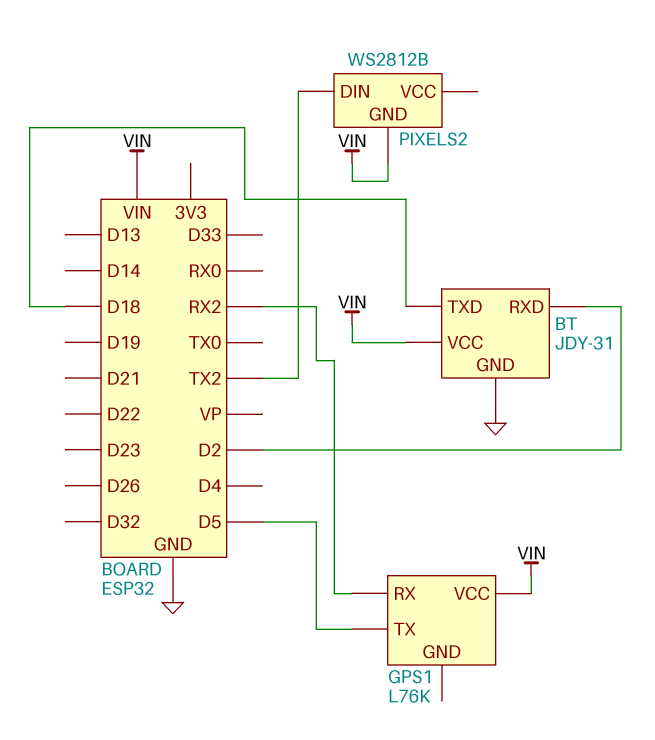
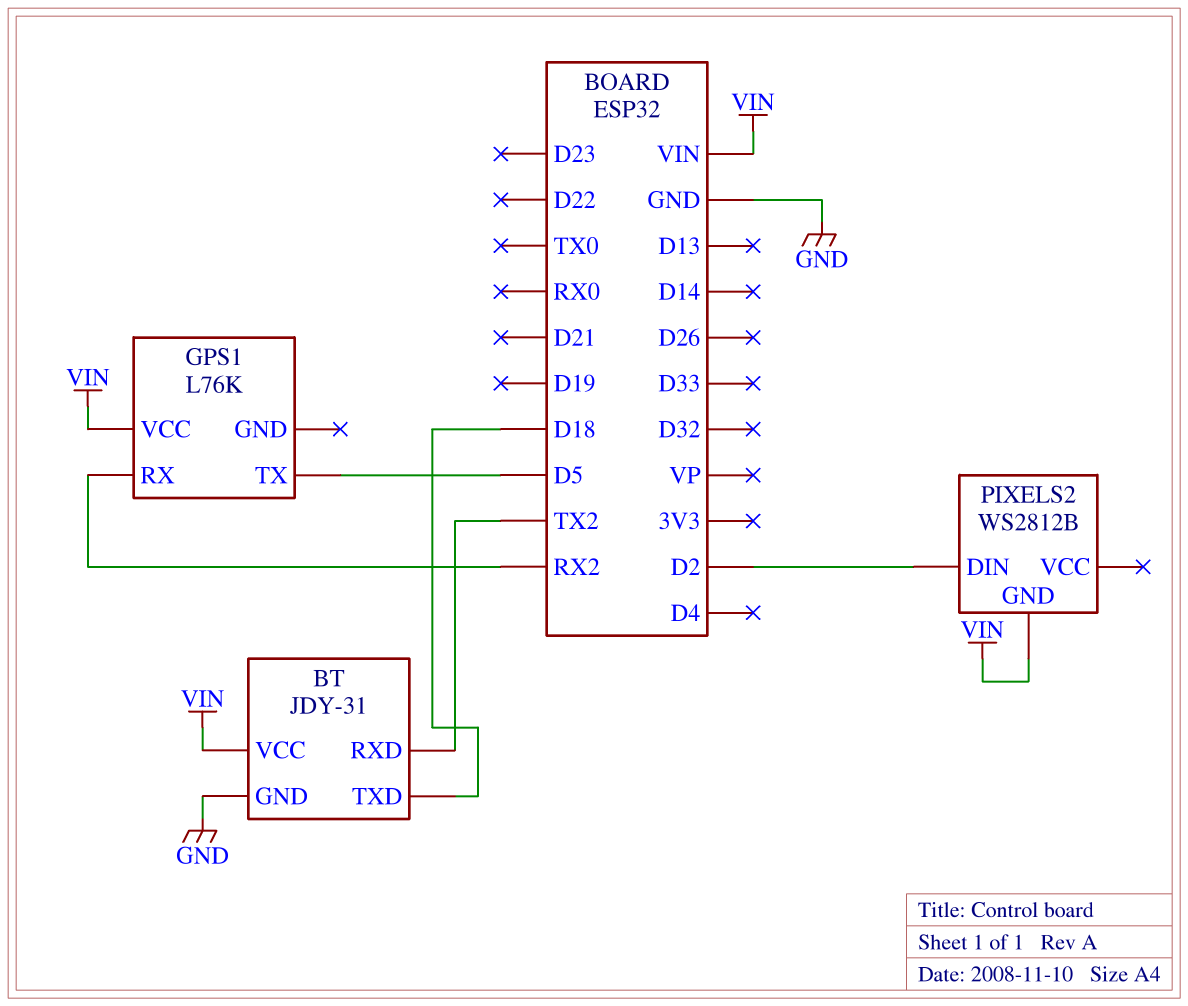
BT pin RXD: D2 -> TX2
PIXELS2 pin DIN: TX2 -> D2

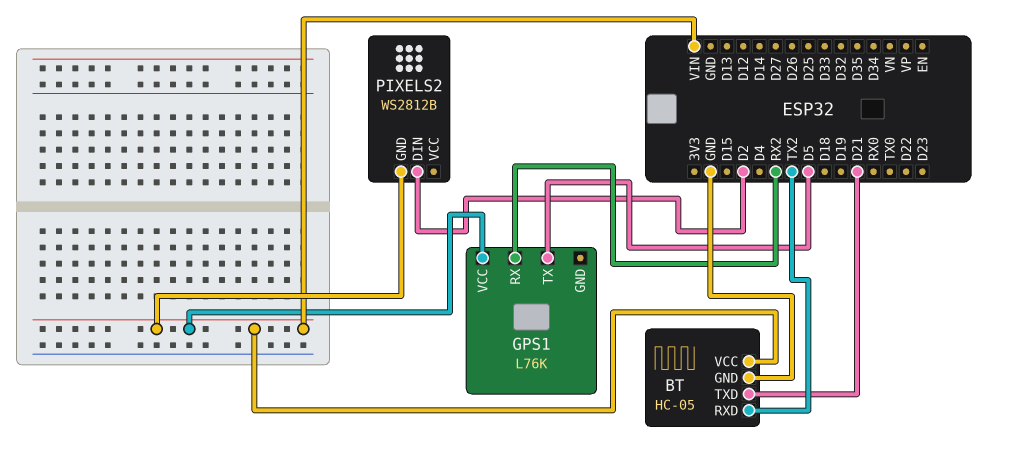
BT: JDY-31 -> HC-05
BT pin TXD: D18 -> D21

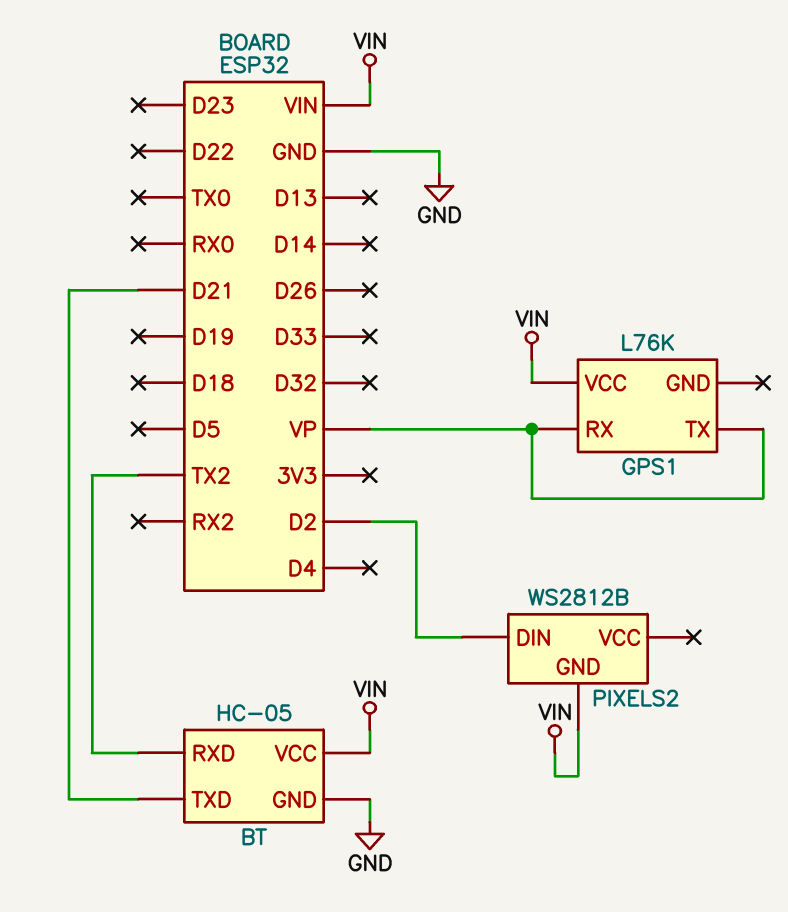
GPS1 pin RX: RX2 -> VP
GPS1 pin TX: D5 -> VP

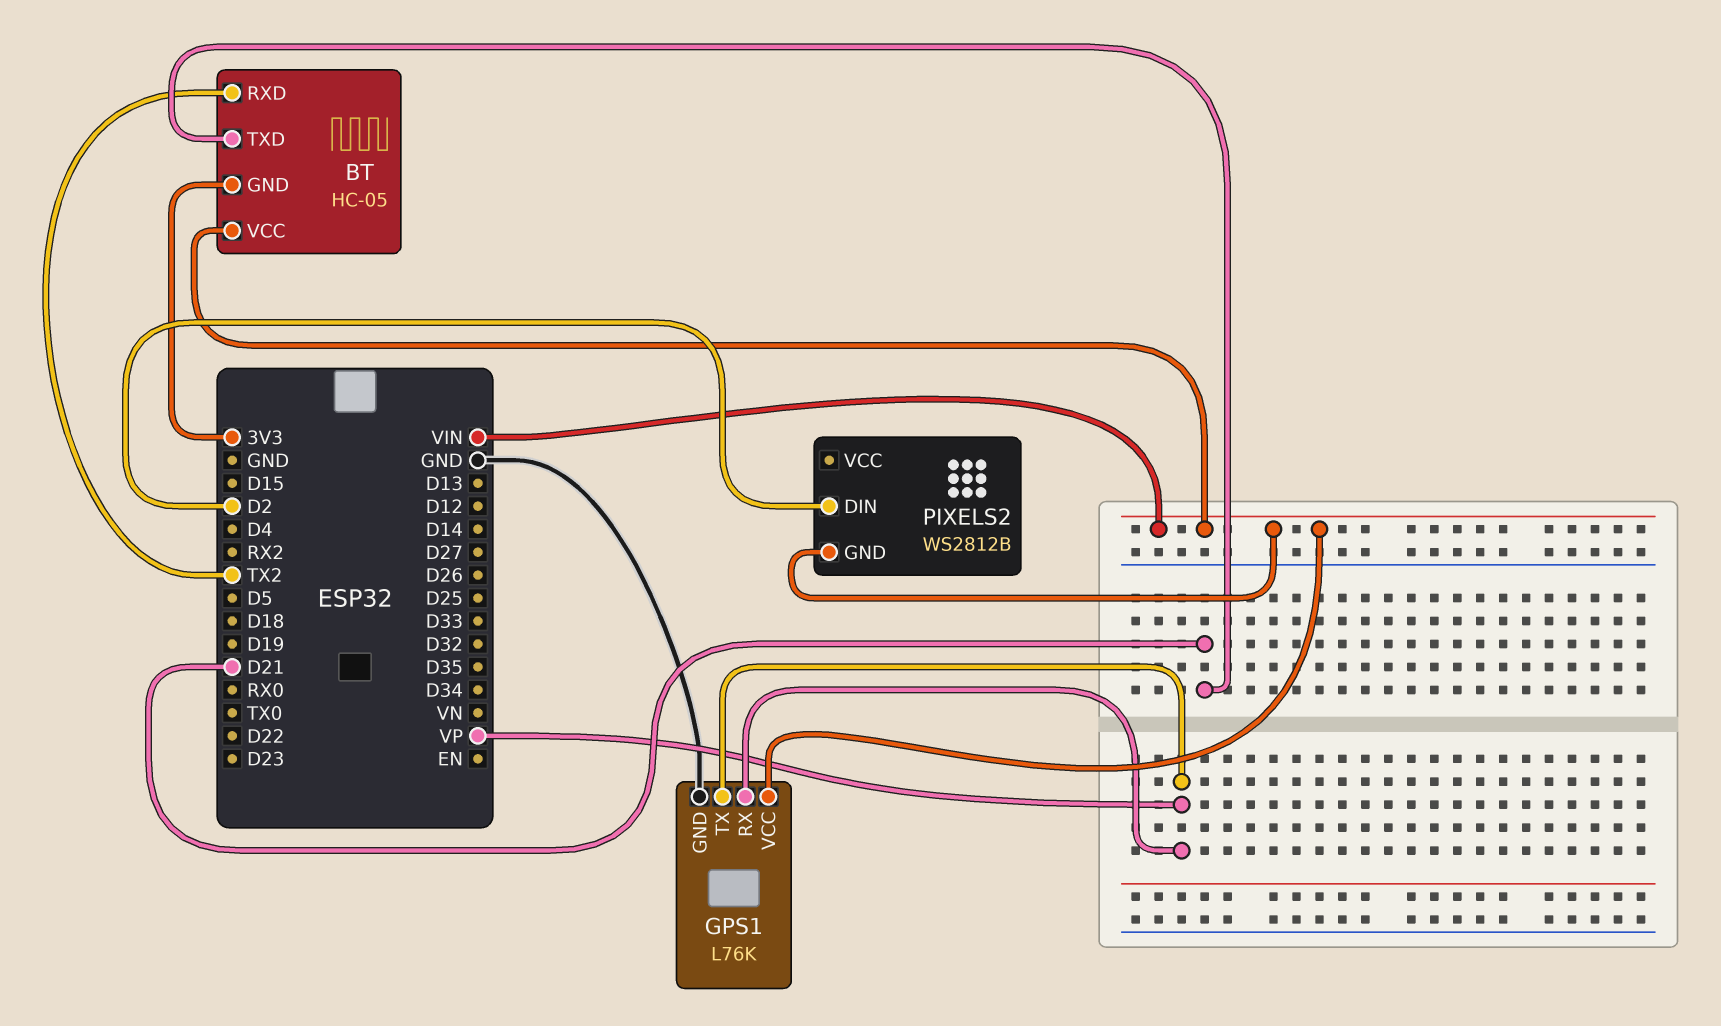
BT pin GND: GND -> 3V3
GPS1 pin GND: none -> GND

